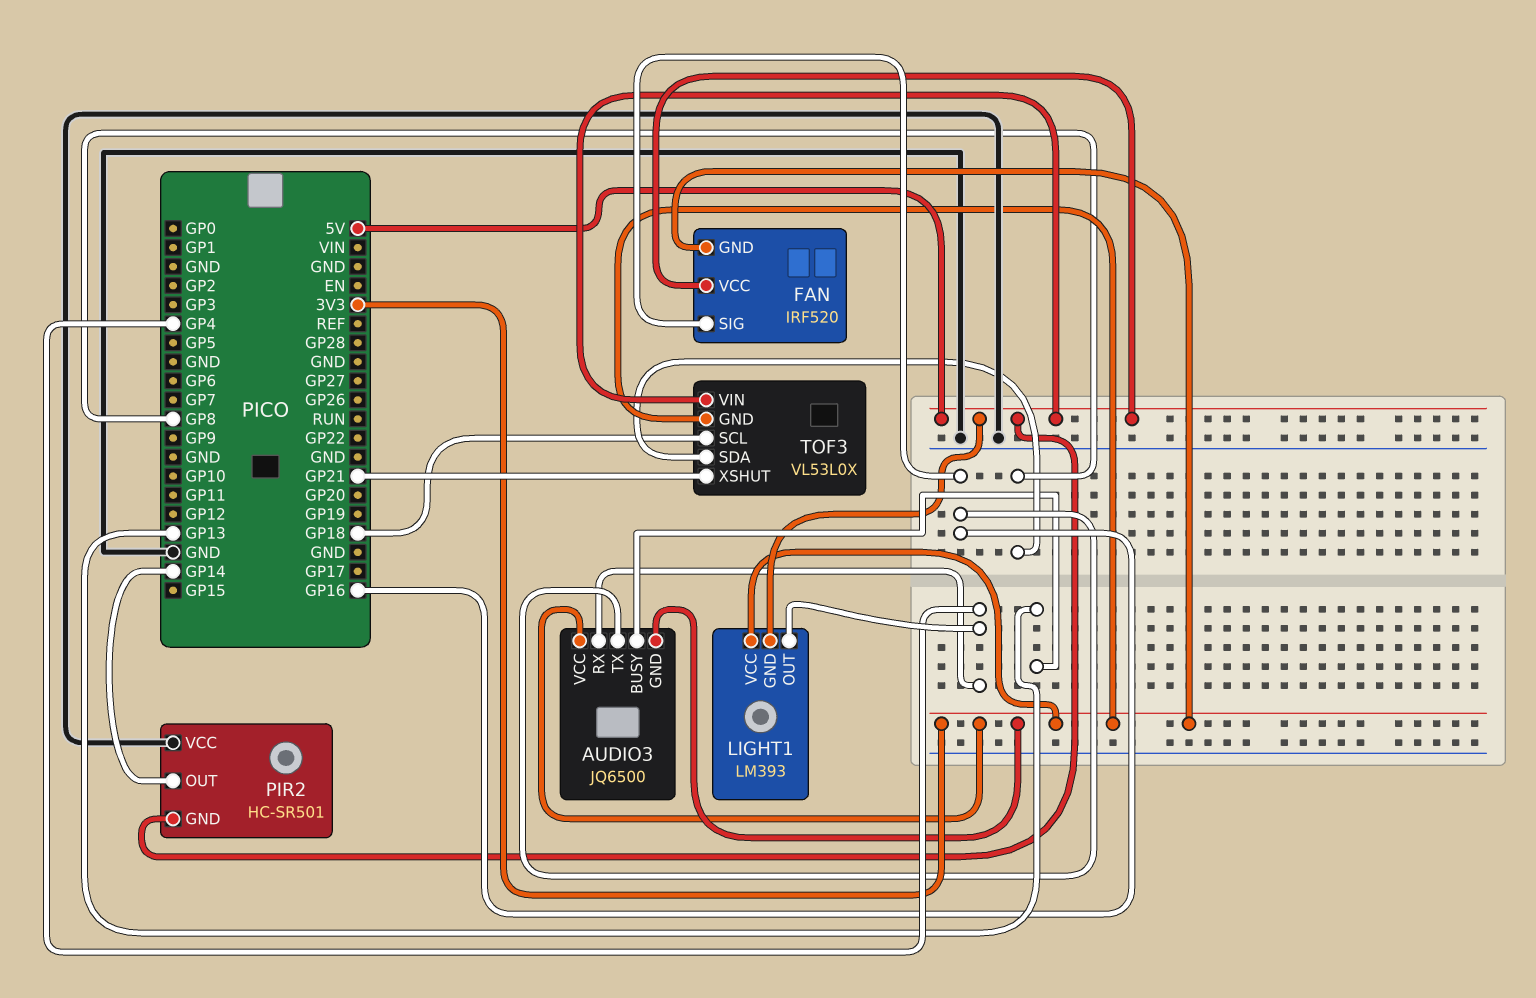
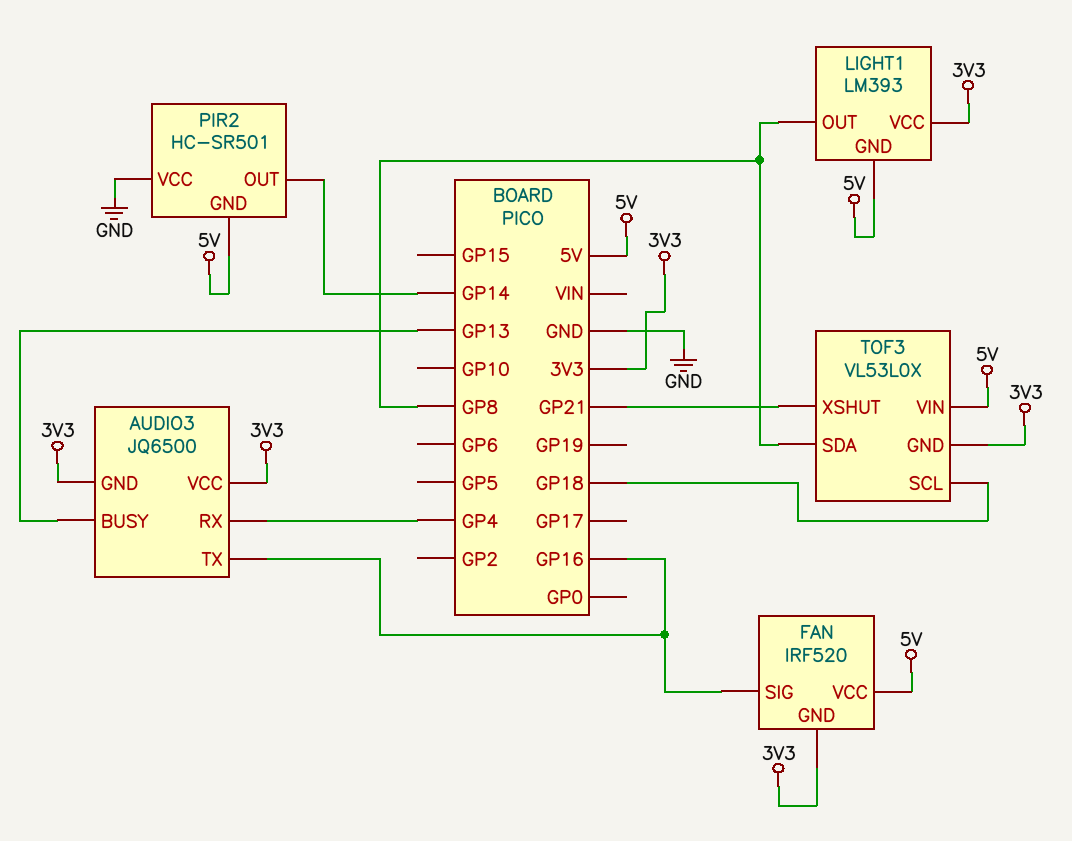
LIGHT1 pin OUT: GP4 -> GP8

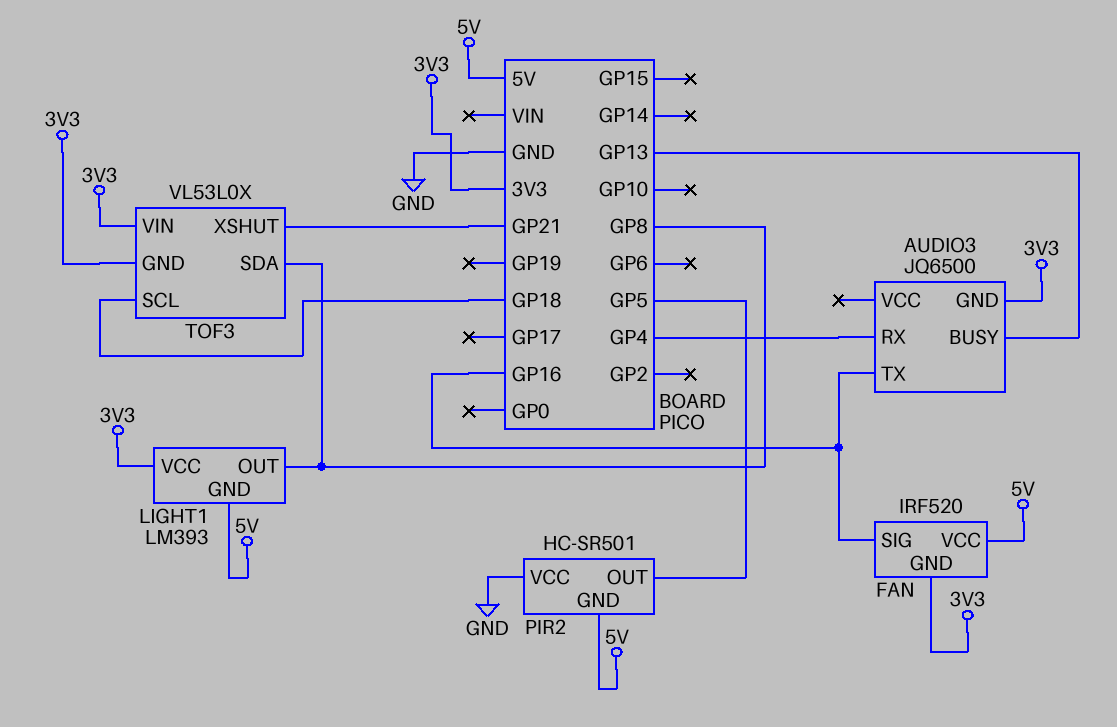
AUDIO3 pin VCC: 3V3 -> none
PIR2 pin OUT: GP14 -> GP5
TOF3 pin VIN: 5V -> 3V3

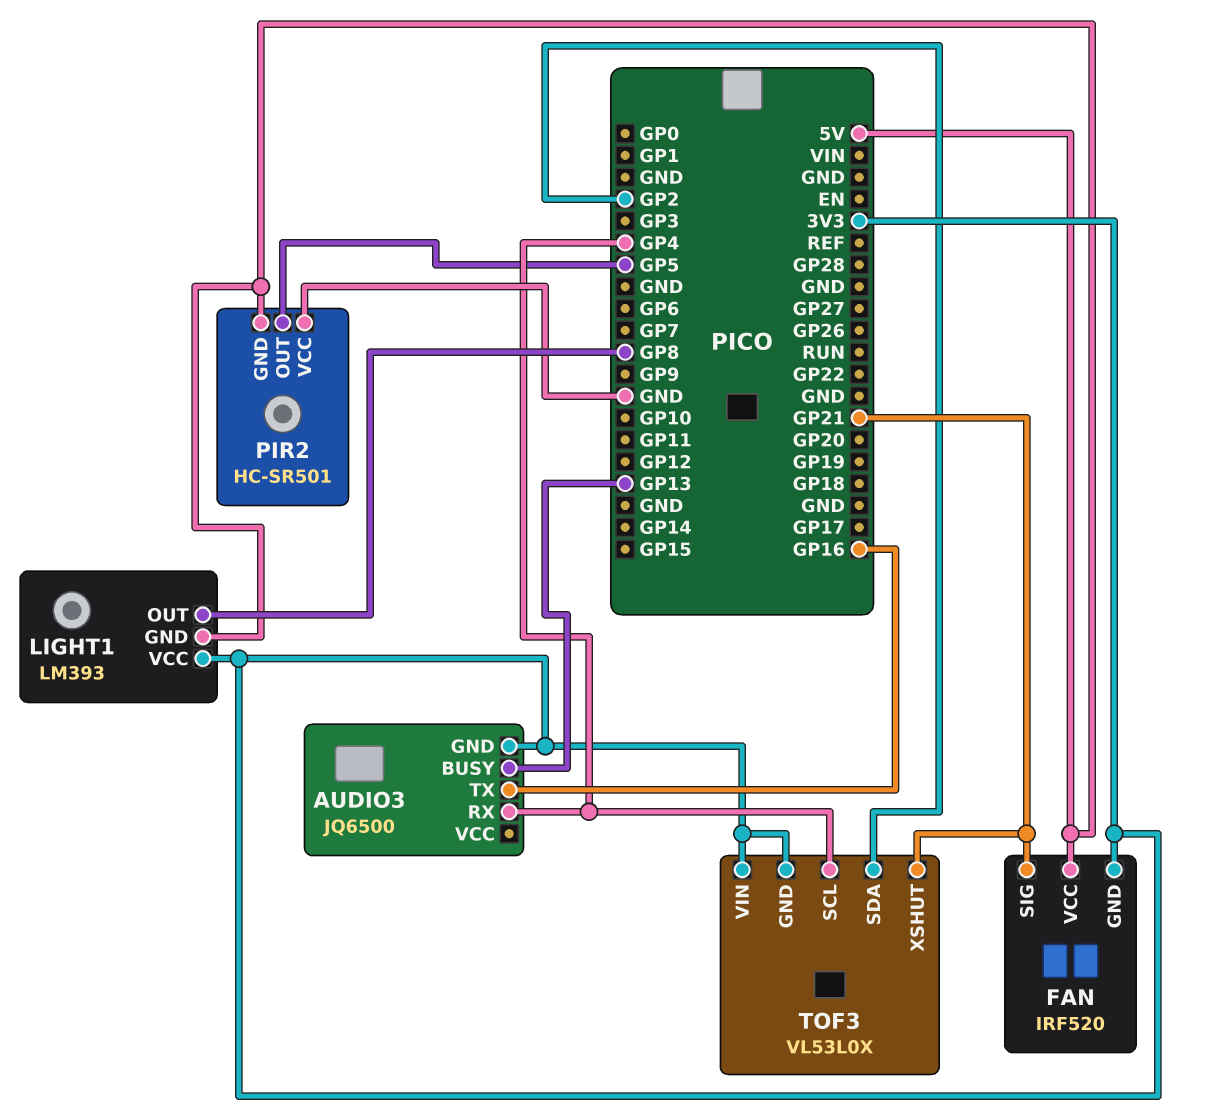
FAN pin SIG: GP16 -> GP21
TOF3 pin SCL: GP18 -> GP4
TOF3 pin SDA: GP8 -> GP2

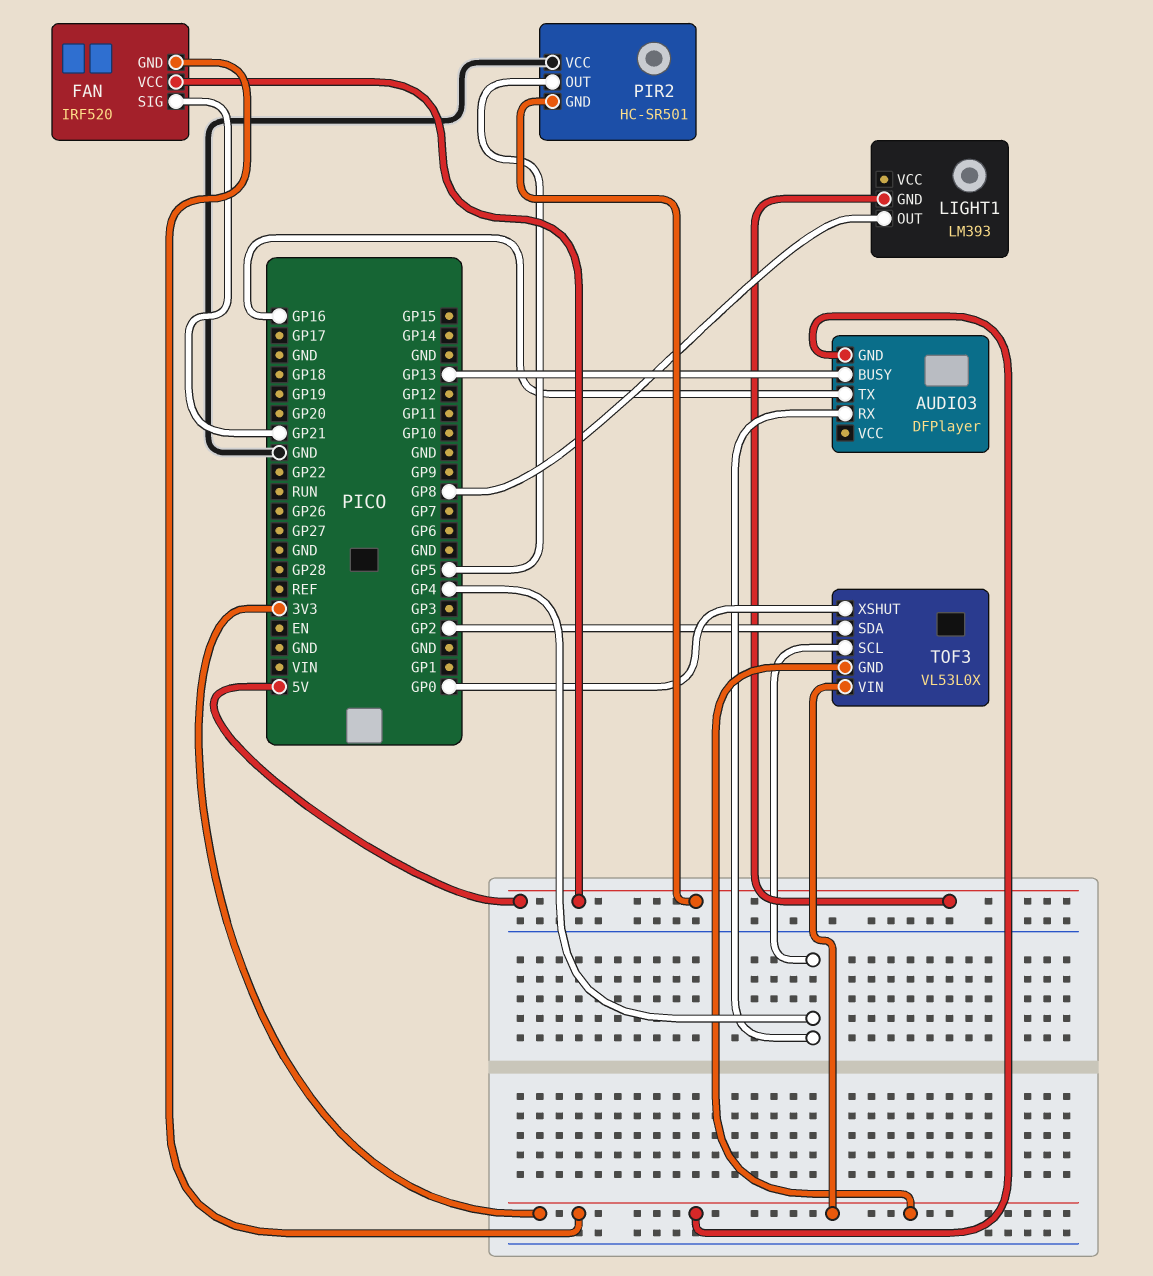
AUDIO3: JQ6500 -> DFPlayer
LIGHT1 pin VCC: 3V3 -> none
TOF3 pin XSHUT: GP21 -> GP0

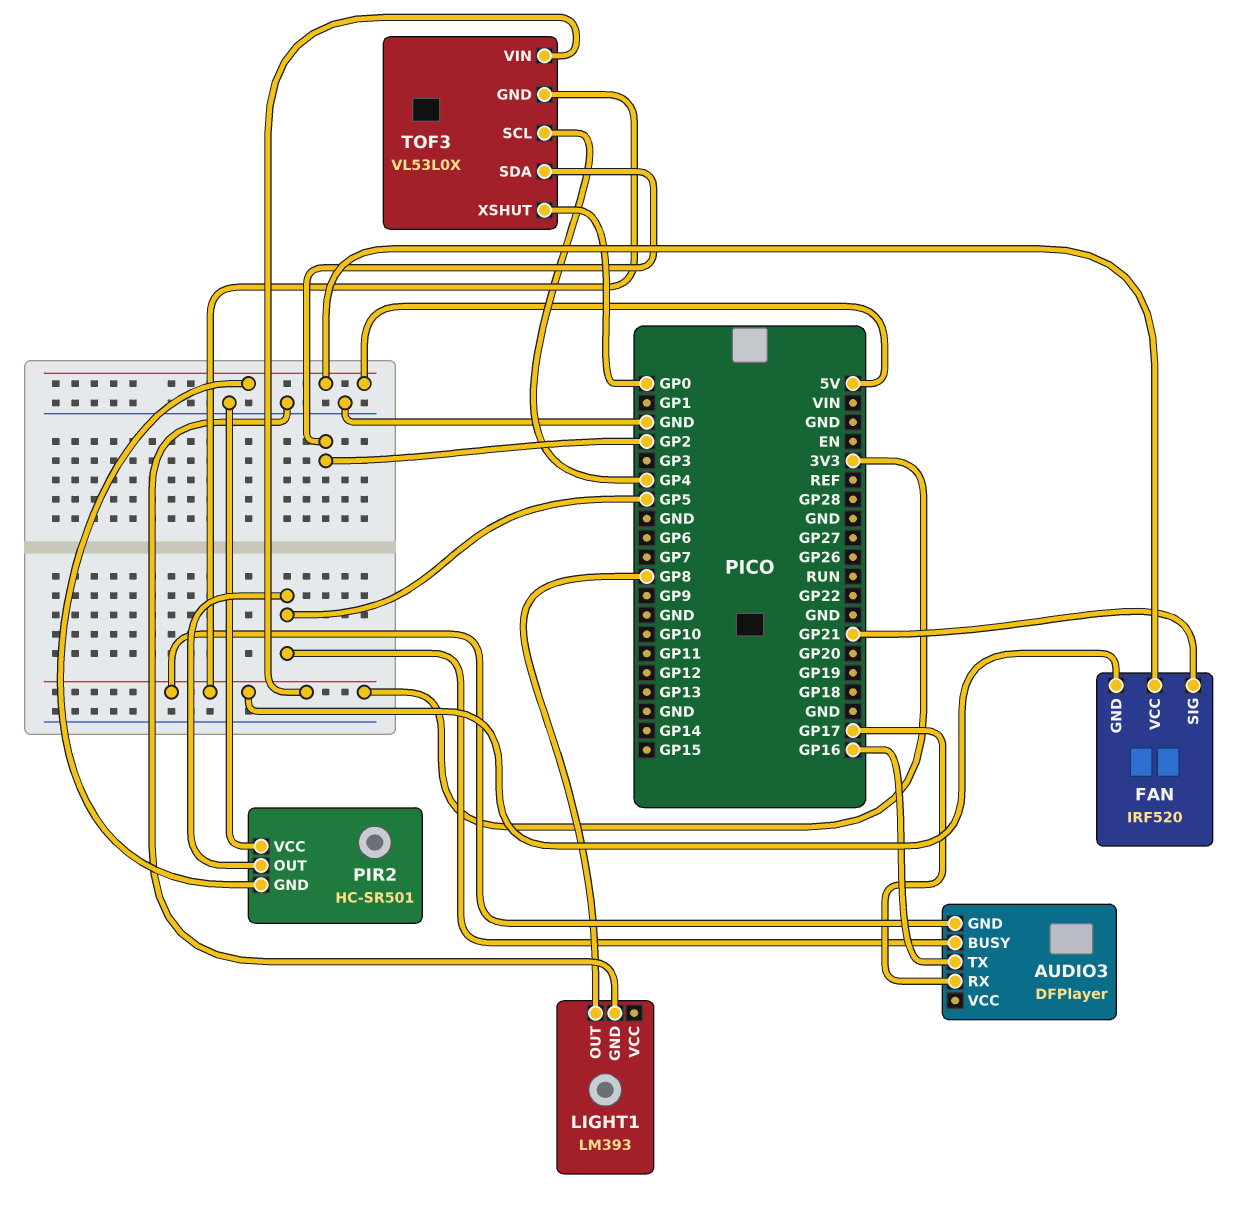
AUDIO3 pin BUSY: GP13 -> GP5
AUDIO3 pin RX: GP4 -> GP17
LIGHT1 pin GND: 5V -> GND

